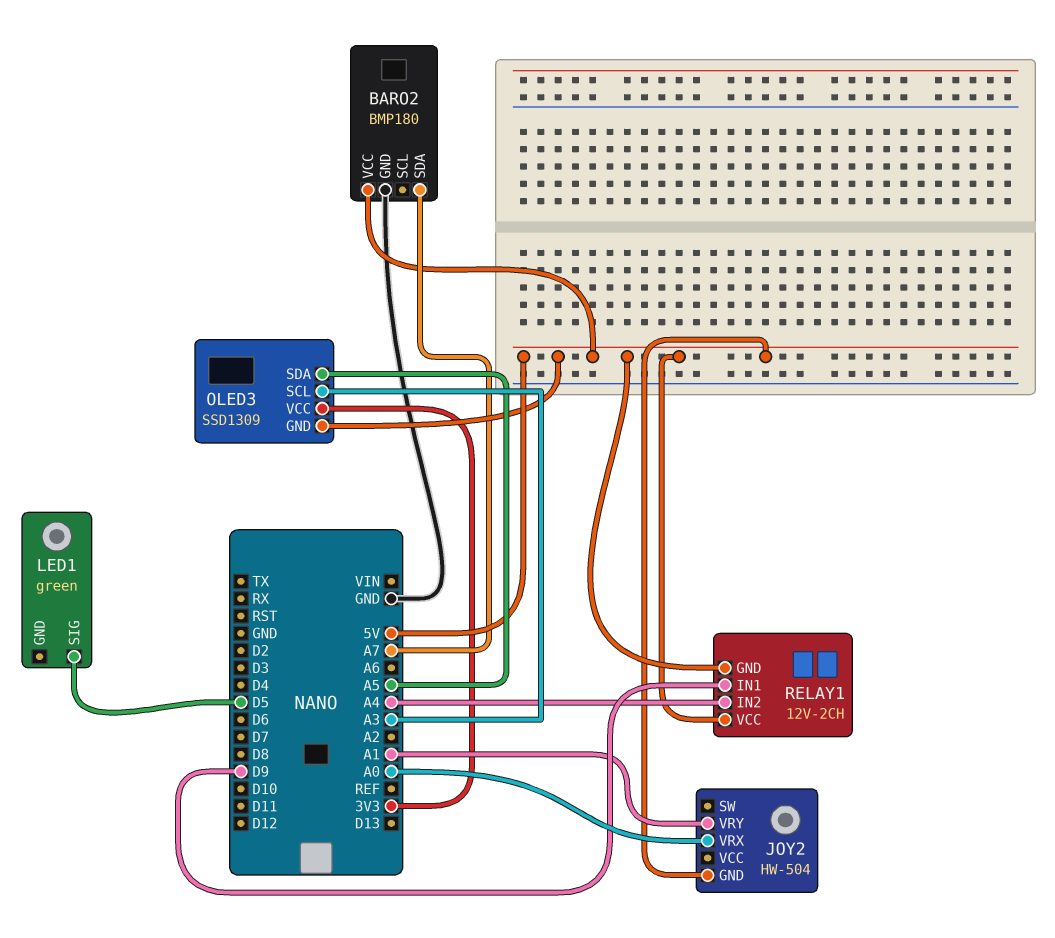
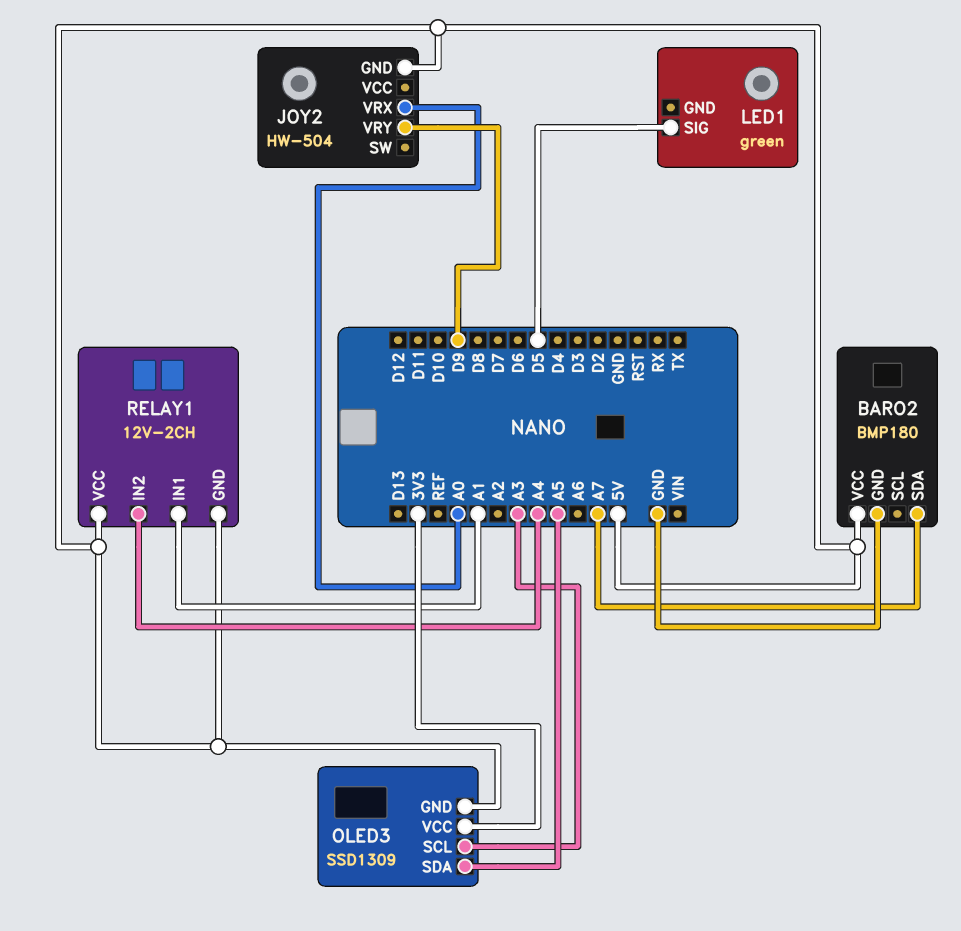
JOY2 pin VRY: A1 -> D9
RELAY1 pin IN1: D9 -> A1

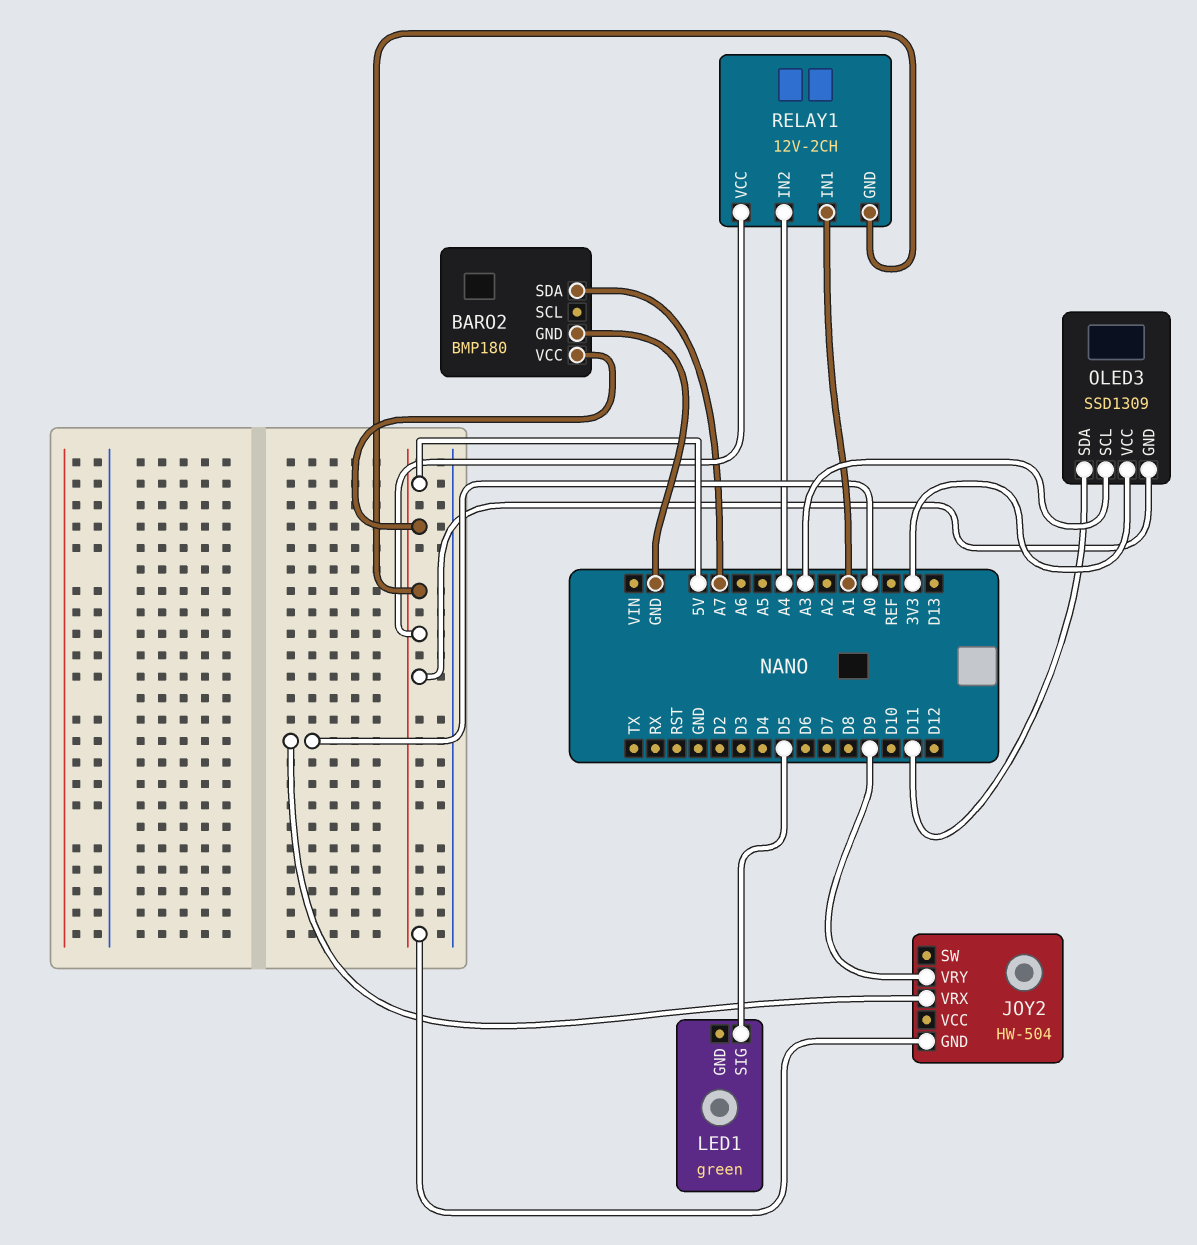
OLED3 pin SDA: A5 -> D11

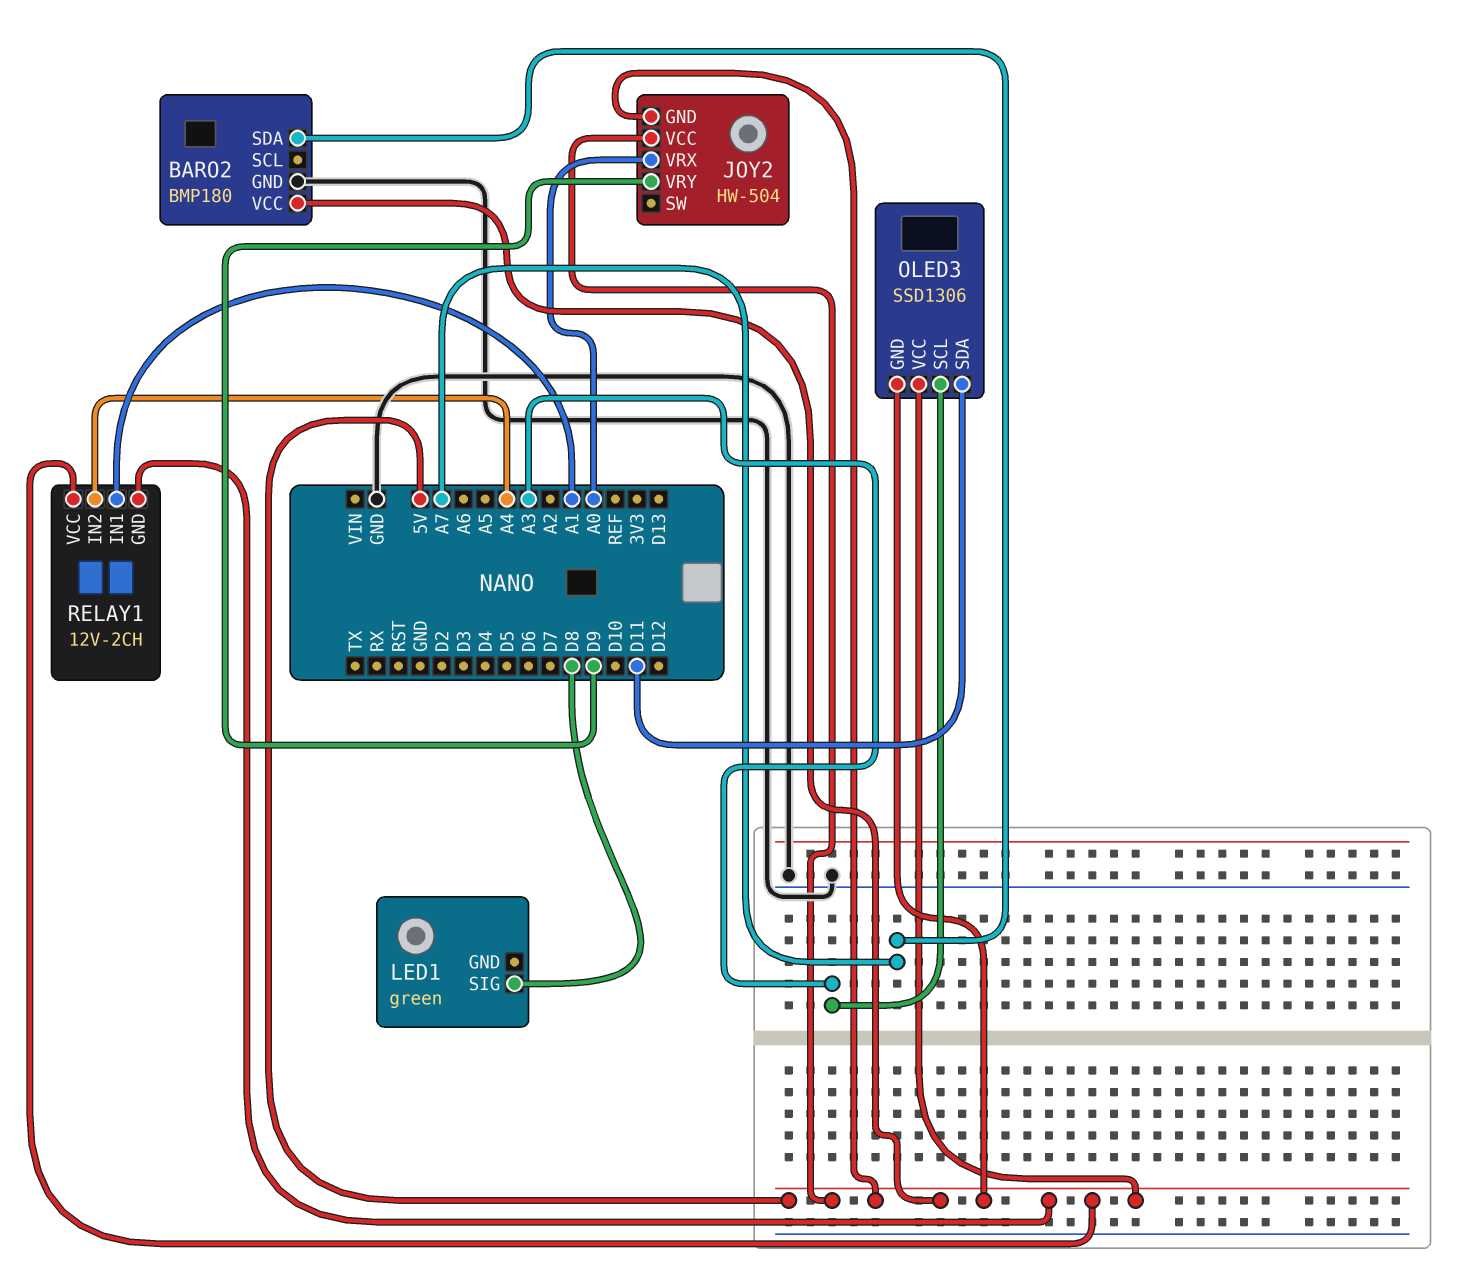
JOY2 pin VCC: none -> 5V
LED1 pin SIG: D5 -> D8
OLED3: SSD1309 -> SSD1306
OLED3 pin VCC: 3V3 -> 5V

